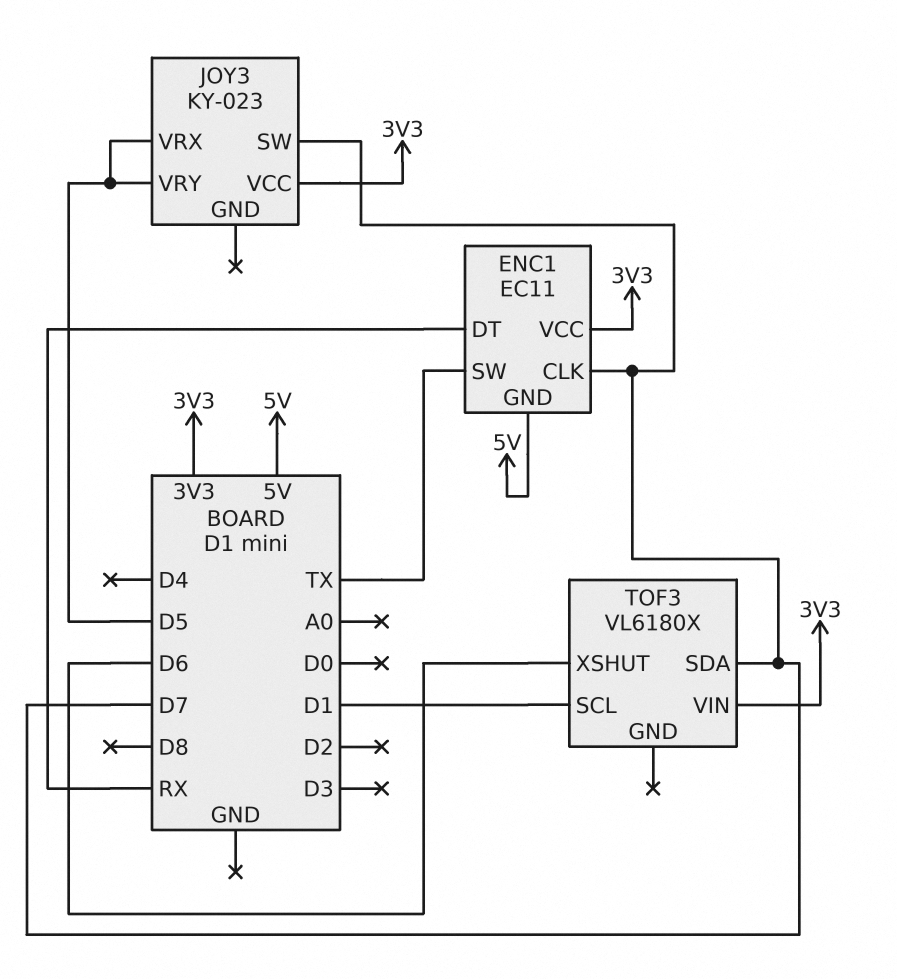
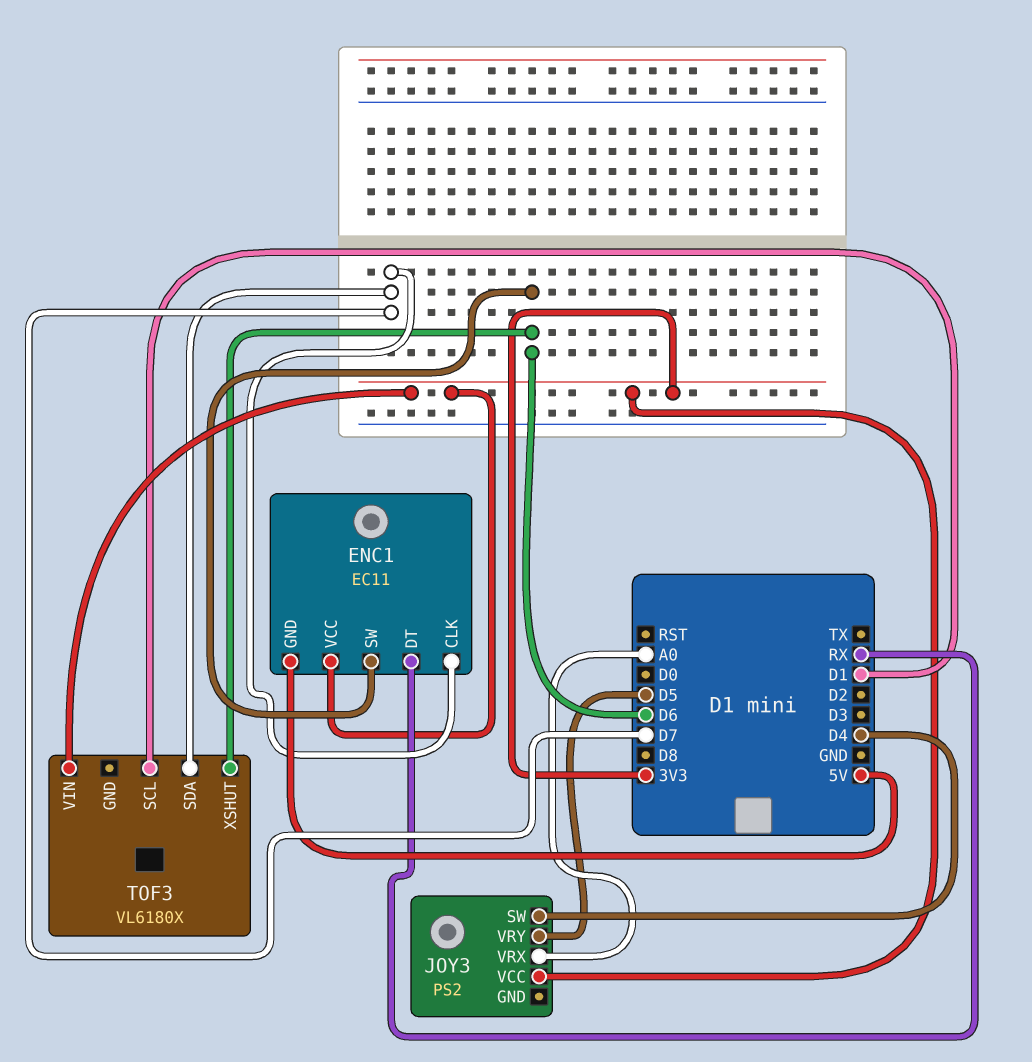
ENC1 pin SW: TX -> D6
JOY3: KY-023 -> PS2
JOY3 pin SW: D7 -> D4
JOY3 pin VRX: D5 -> A0

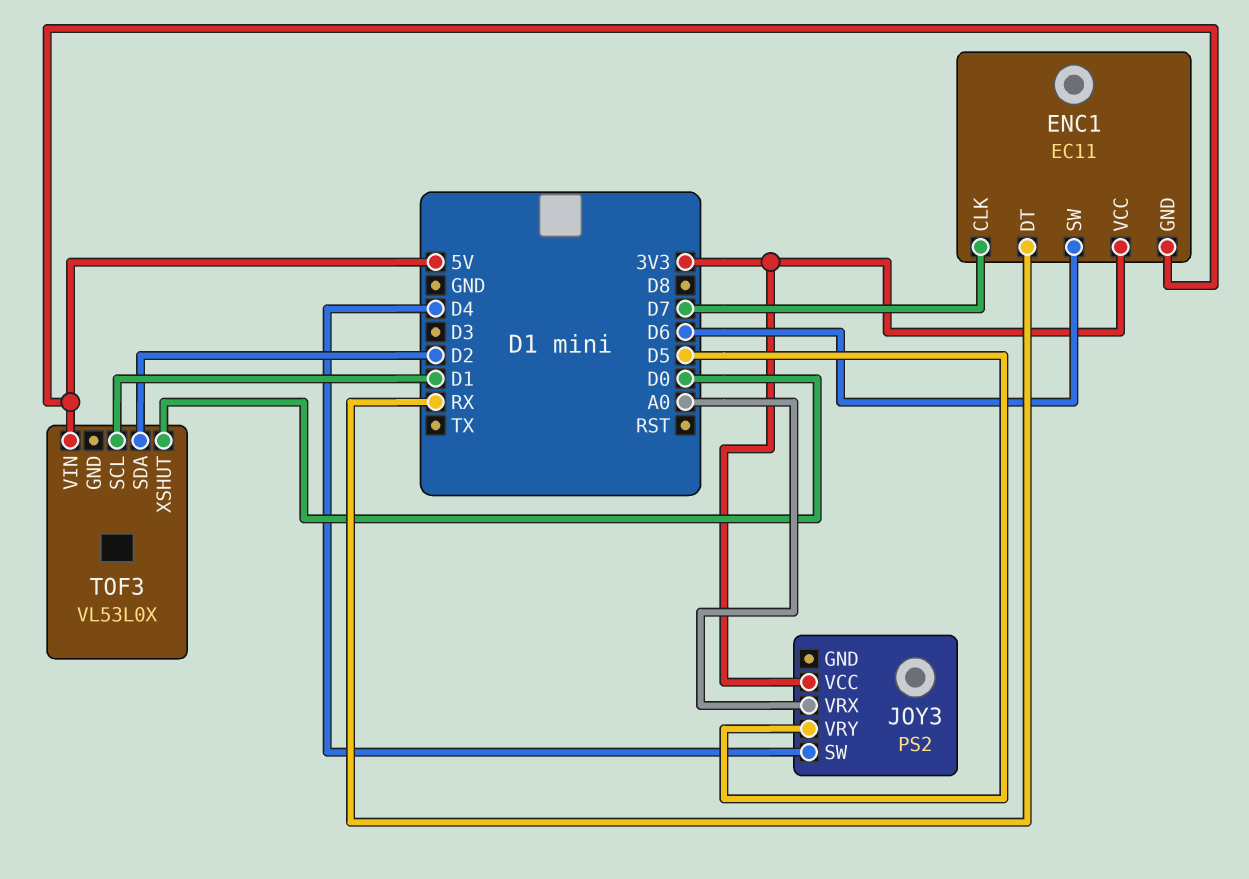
TOF3: VL6180X -> VL53L0X
TOF3 pin SDA: D7 -> D2
TOF3 pin VIN: 3V3 -> 5V
TOF3 pin XSHUT: D6 -> D0

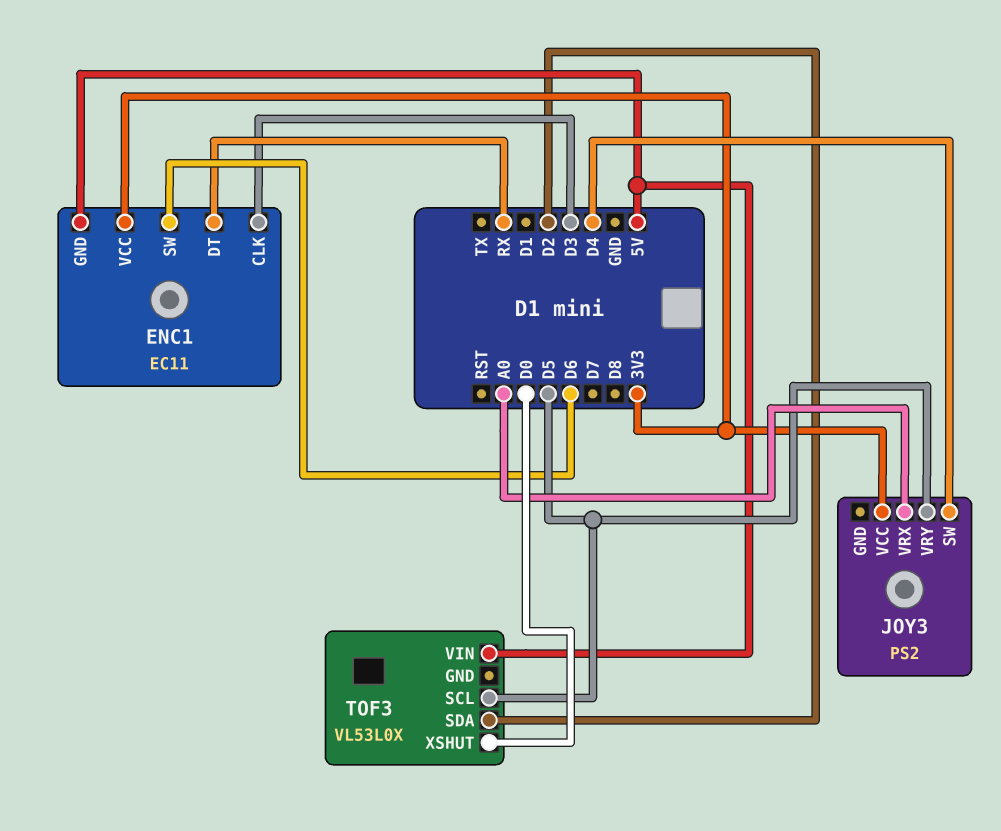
ENC1 pin CLK: D7 -> D3
TOF3 pin SCL: D1 -> D5

